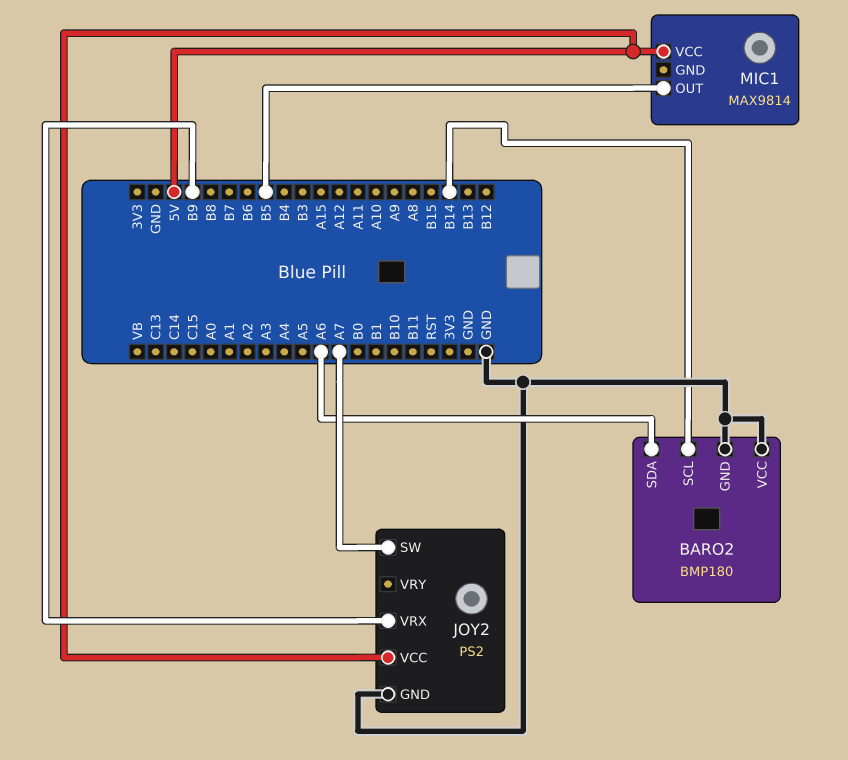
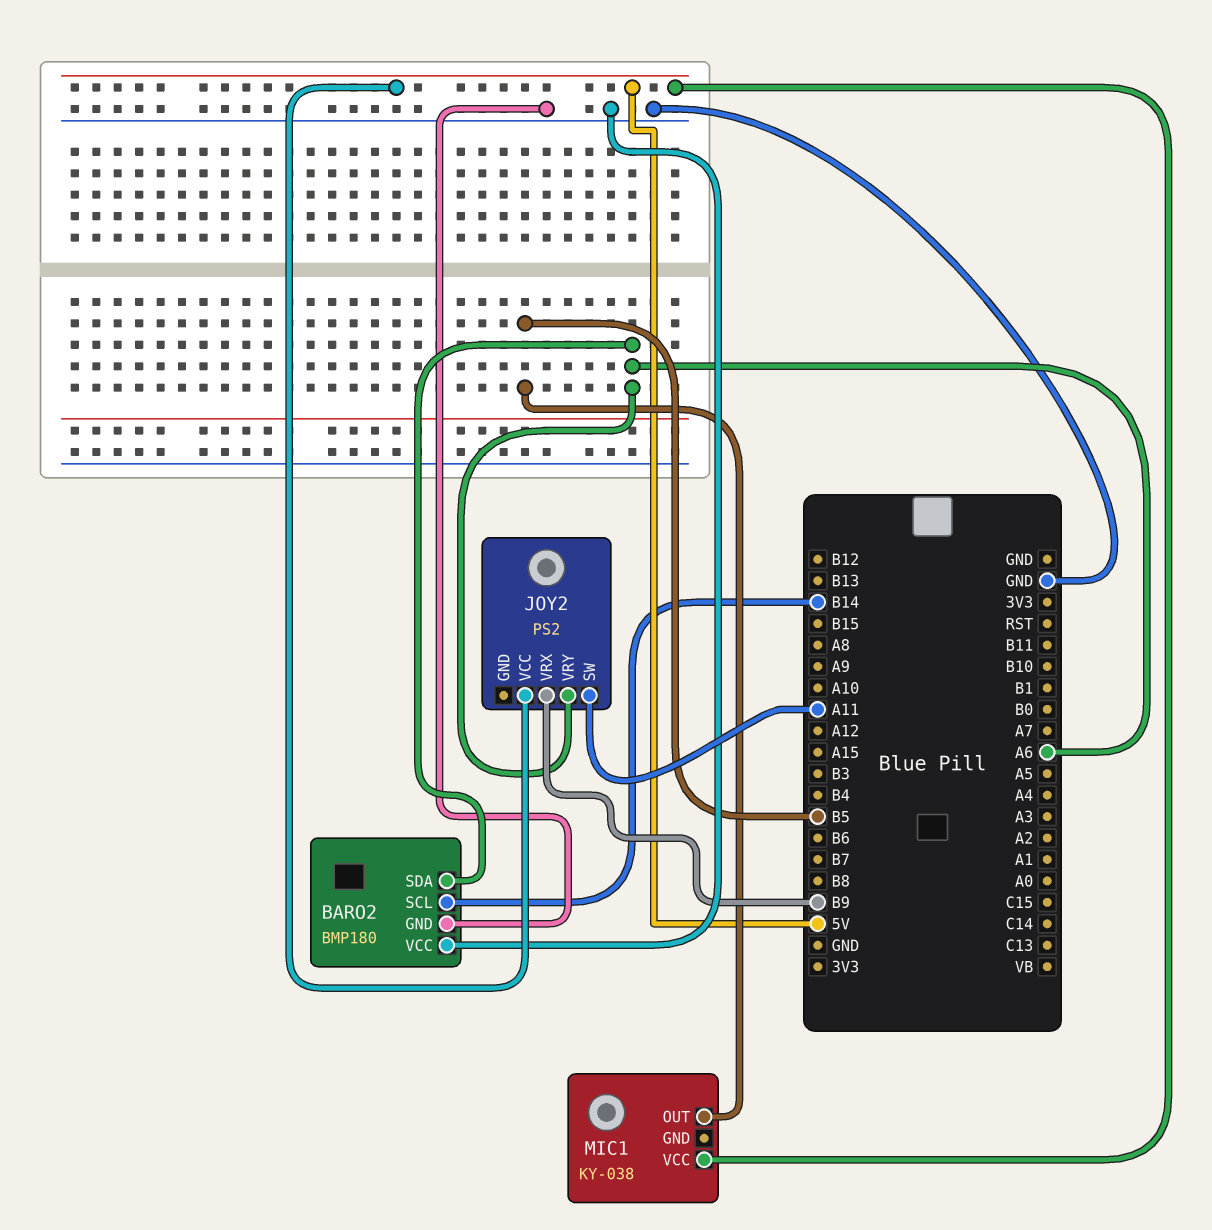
JOY2 pin GND: GND -> none
JOY2 pin SW: A7 -> A11
JOY2 pin VRY: none -> A6
MIC1: MAX9814 -> KY-038

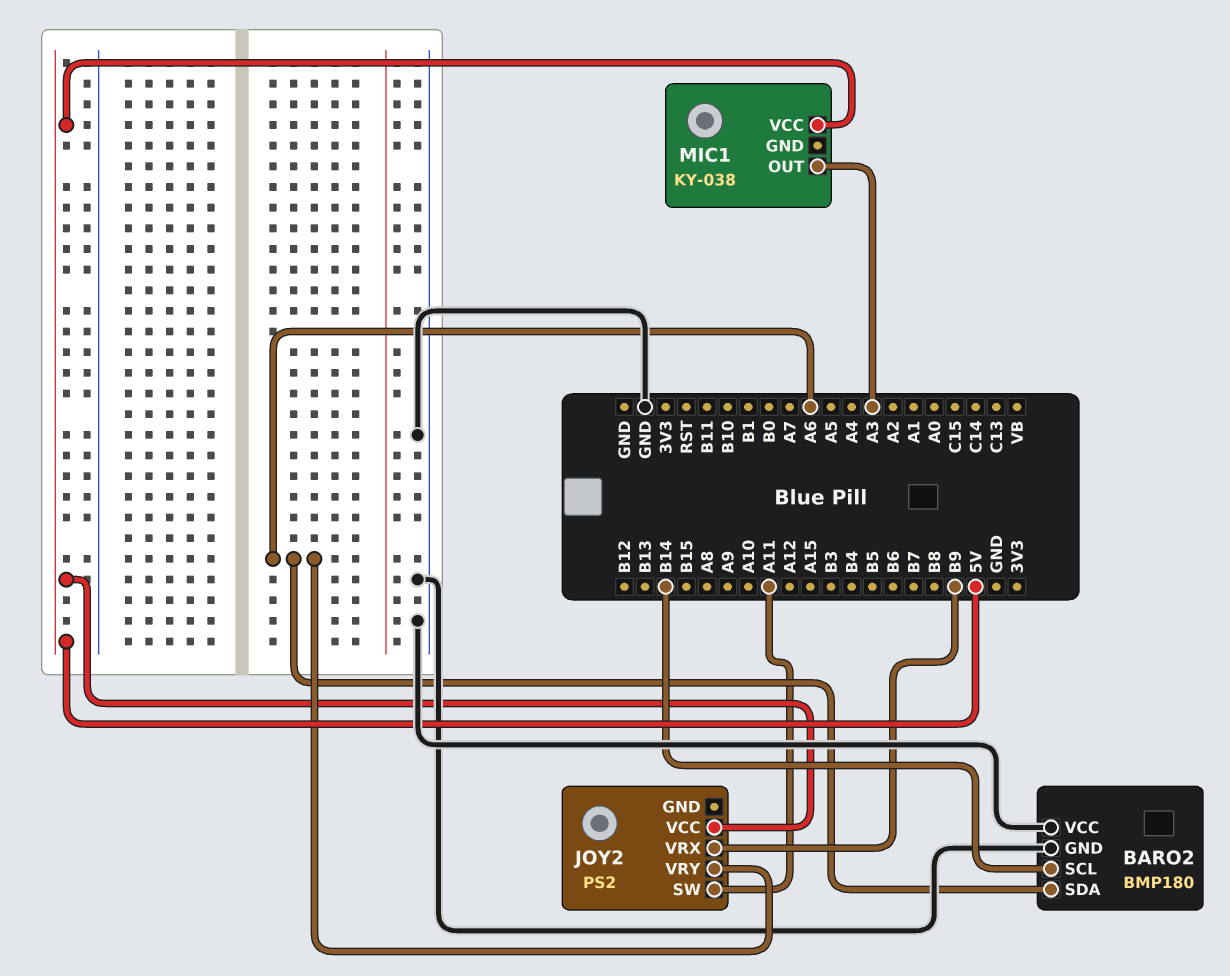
MIC1 pin OUT: B5 -> A3

